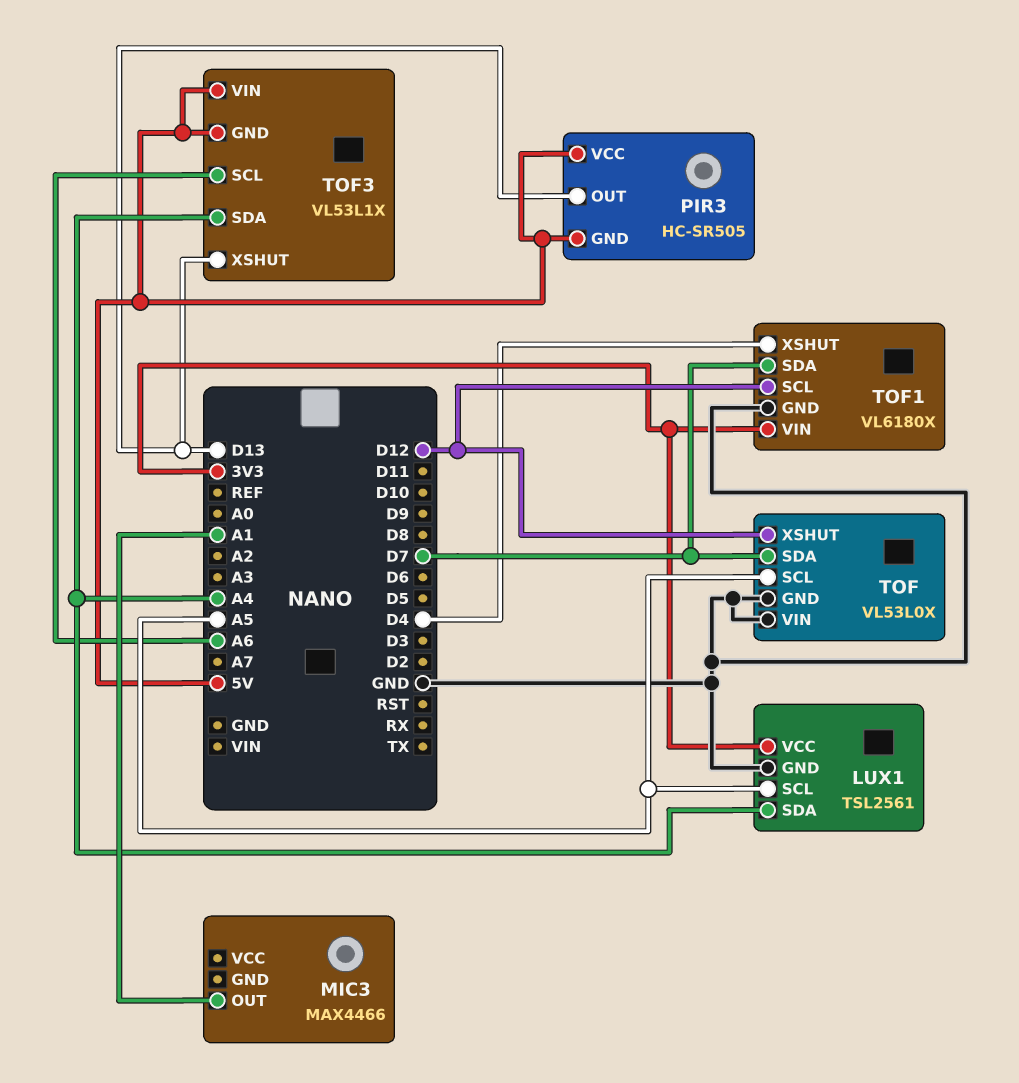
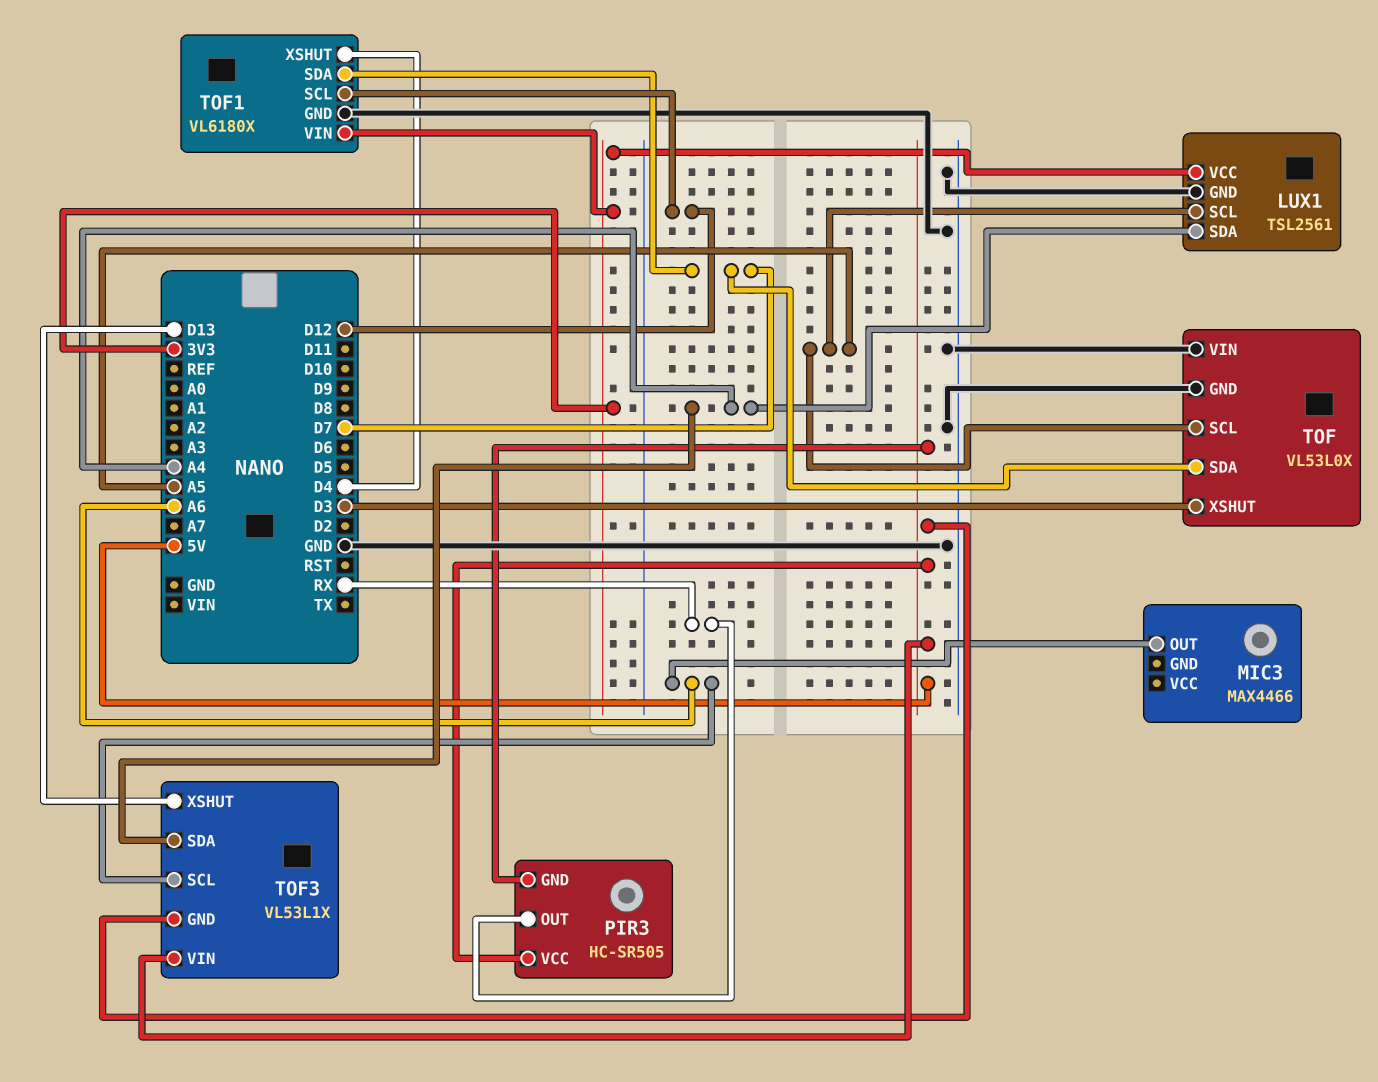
MIC3 pin OUT: A1 -> A6
PIR3 pin OUT: D13 -> RX
TOF pin XSHUT: D12 -> D3

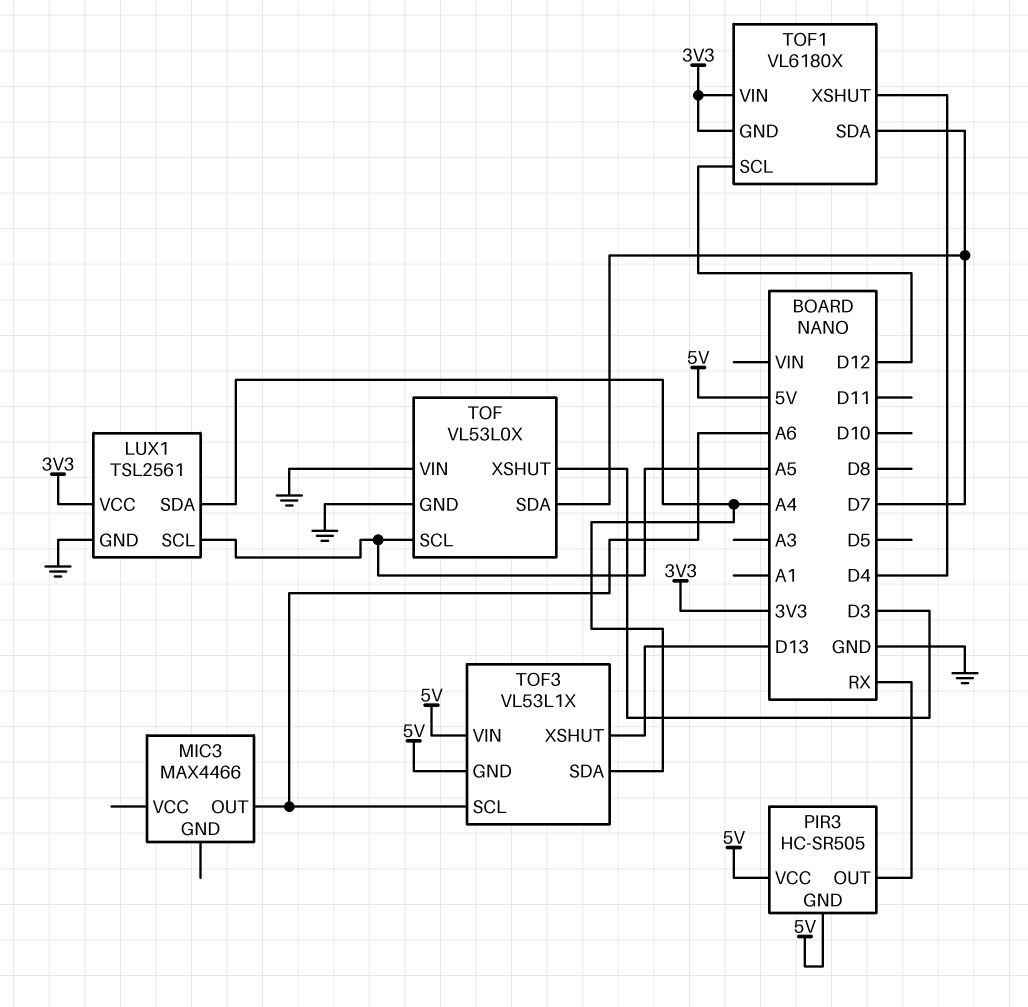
TOF1 pin GND: GND -> 3V3

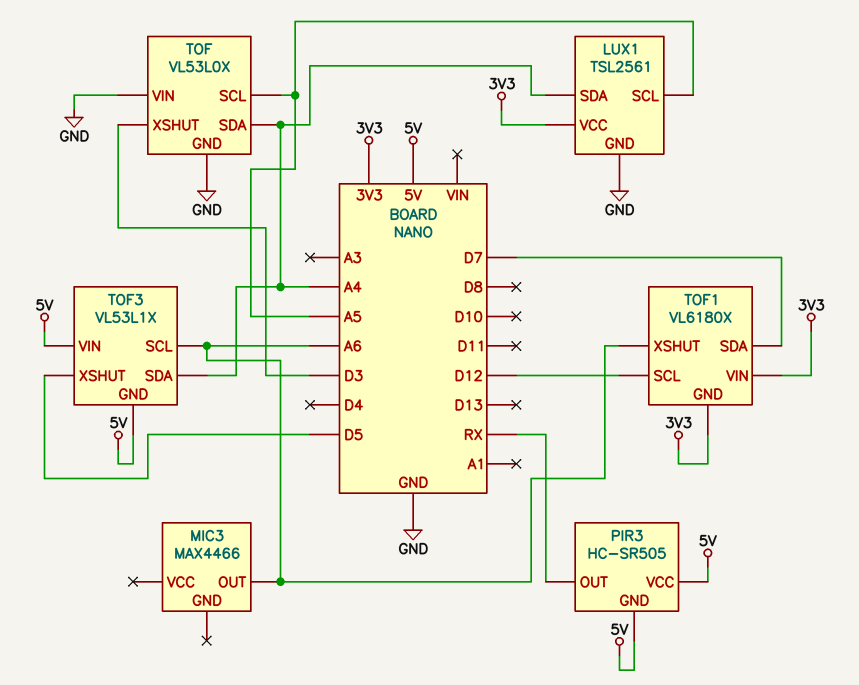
TOF pin SDA: D7 -> A4
TOF1 pin XSHUT: D4 -> A6
TOF3 pin XSHUT: D13 -> D5

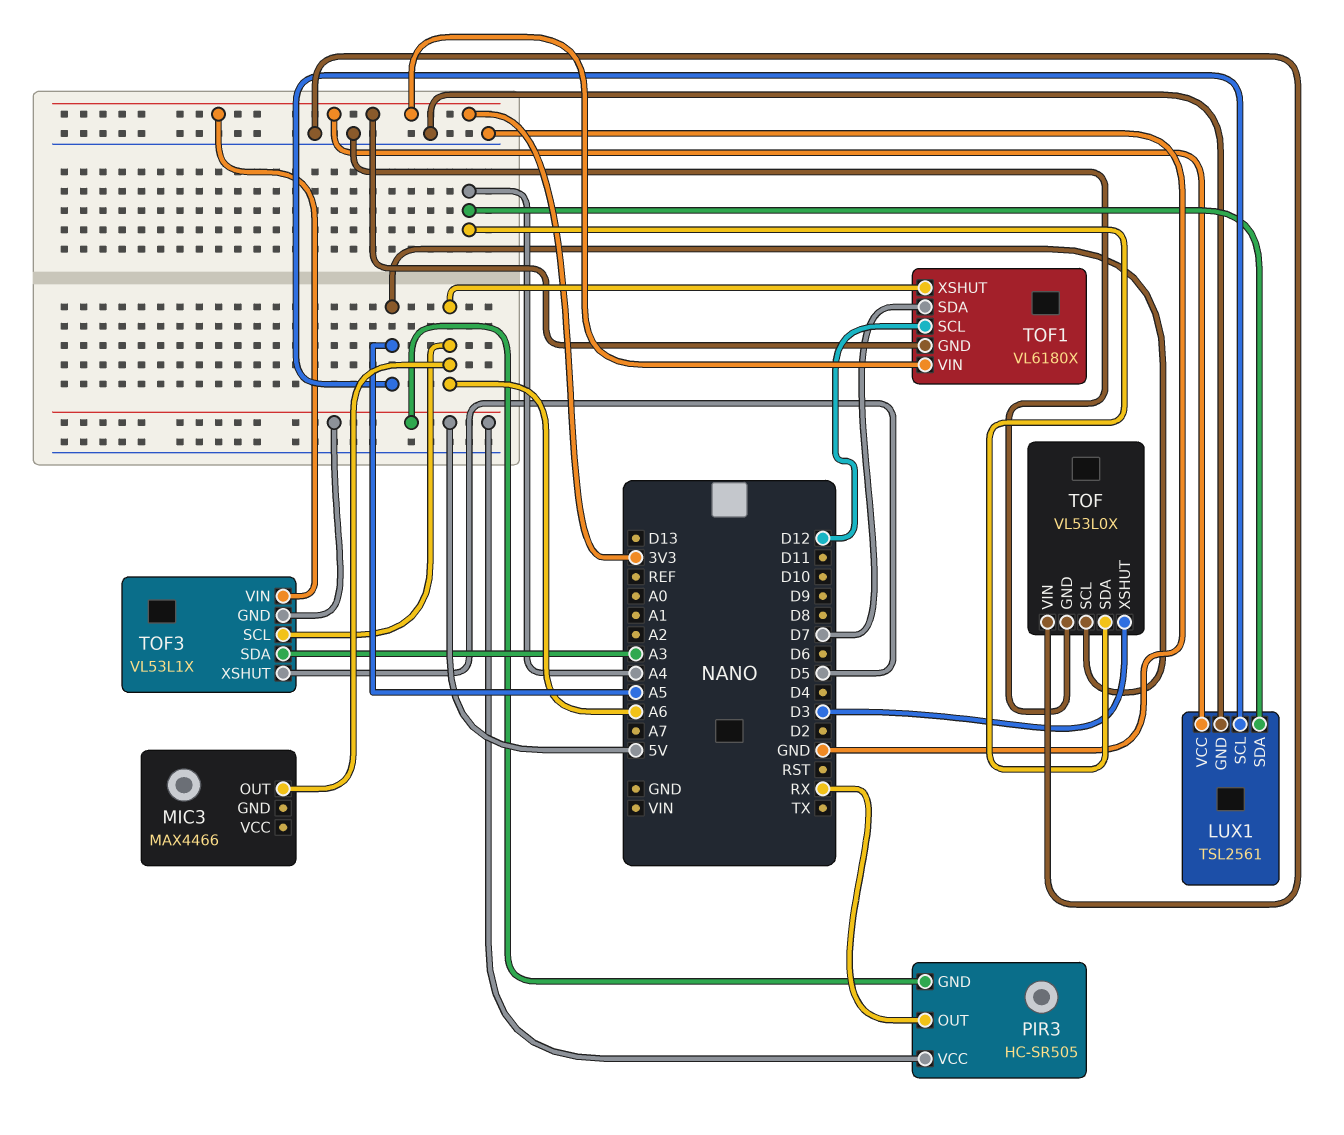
TOF3 pin SDA: A4 -> A3
TOF3 pin VIN: 5V -> 3V3

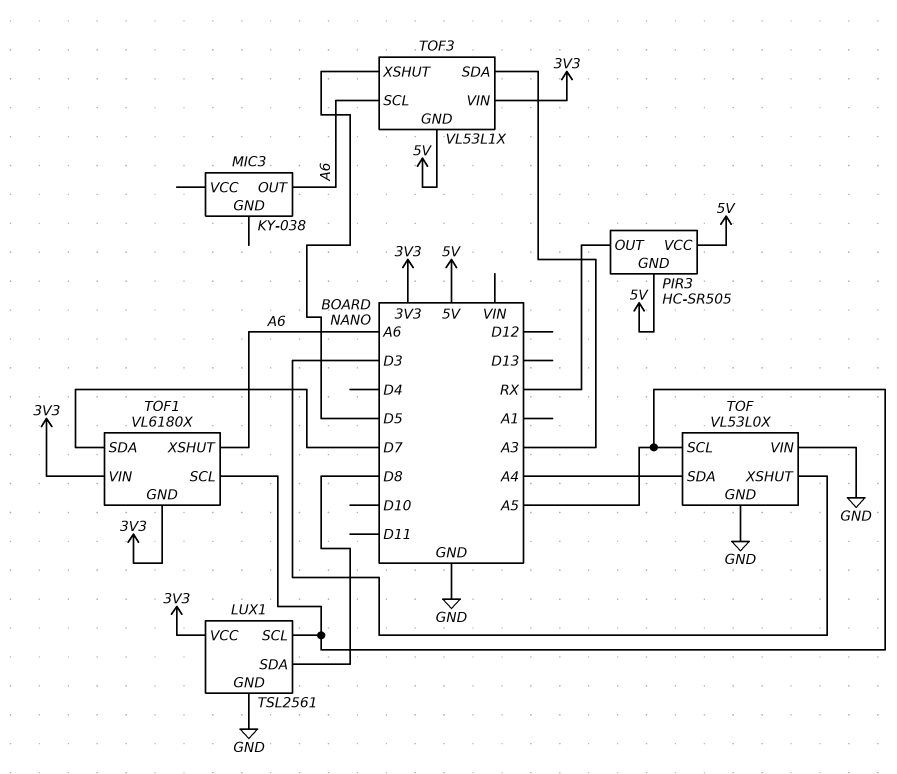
LUX1 pin SDA: A4 -> D8
MIC3: MAX4466 -> KY-038
TOF1 pin SCL: D12 -> A5

